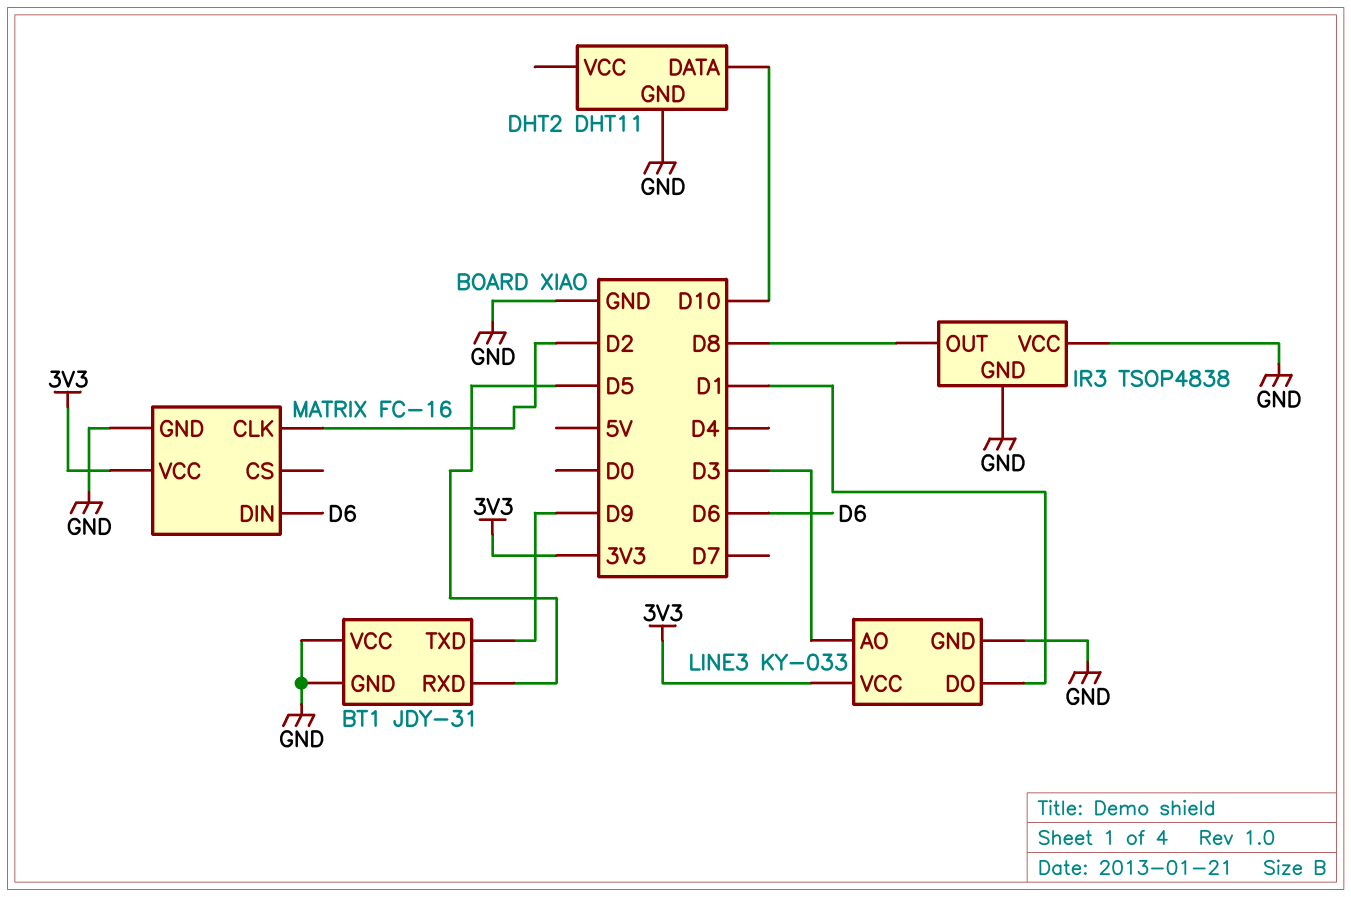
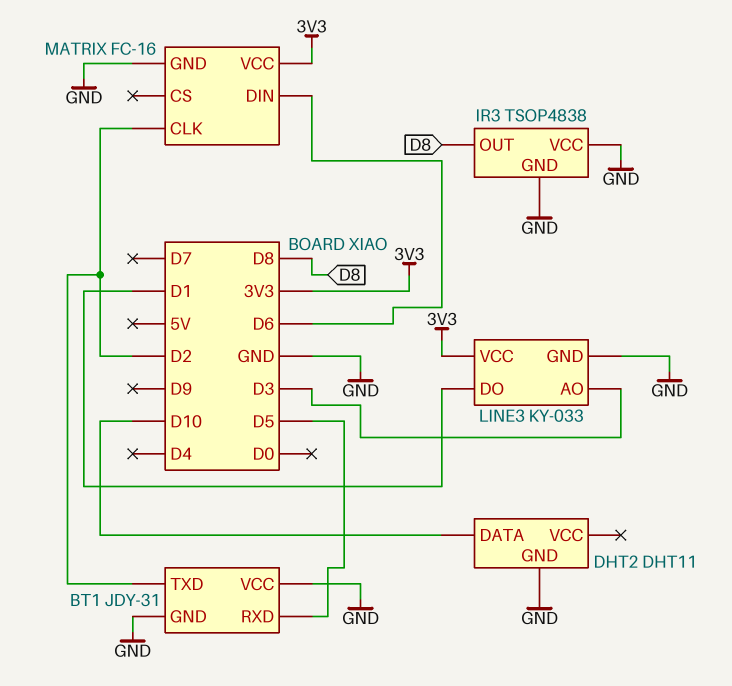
BT1 pin TXD: D9 -> D2

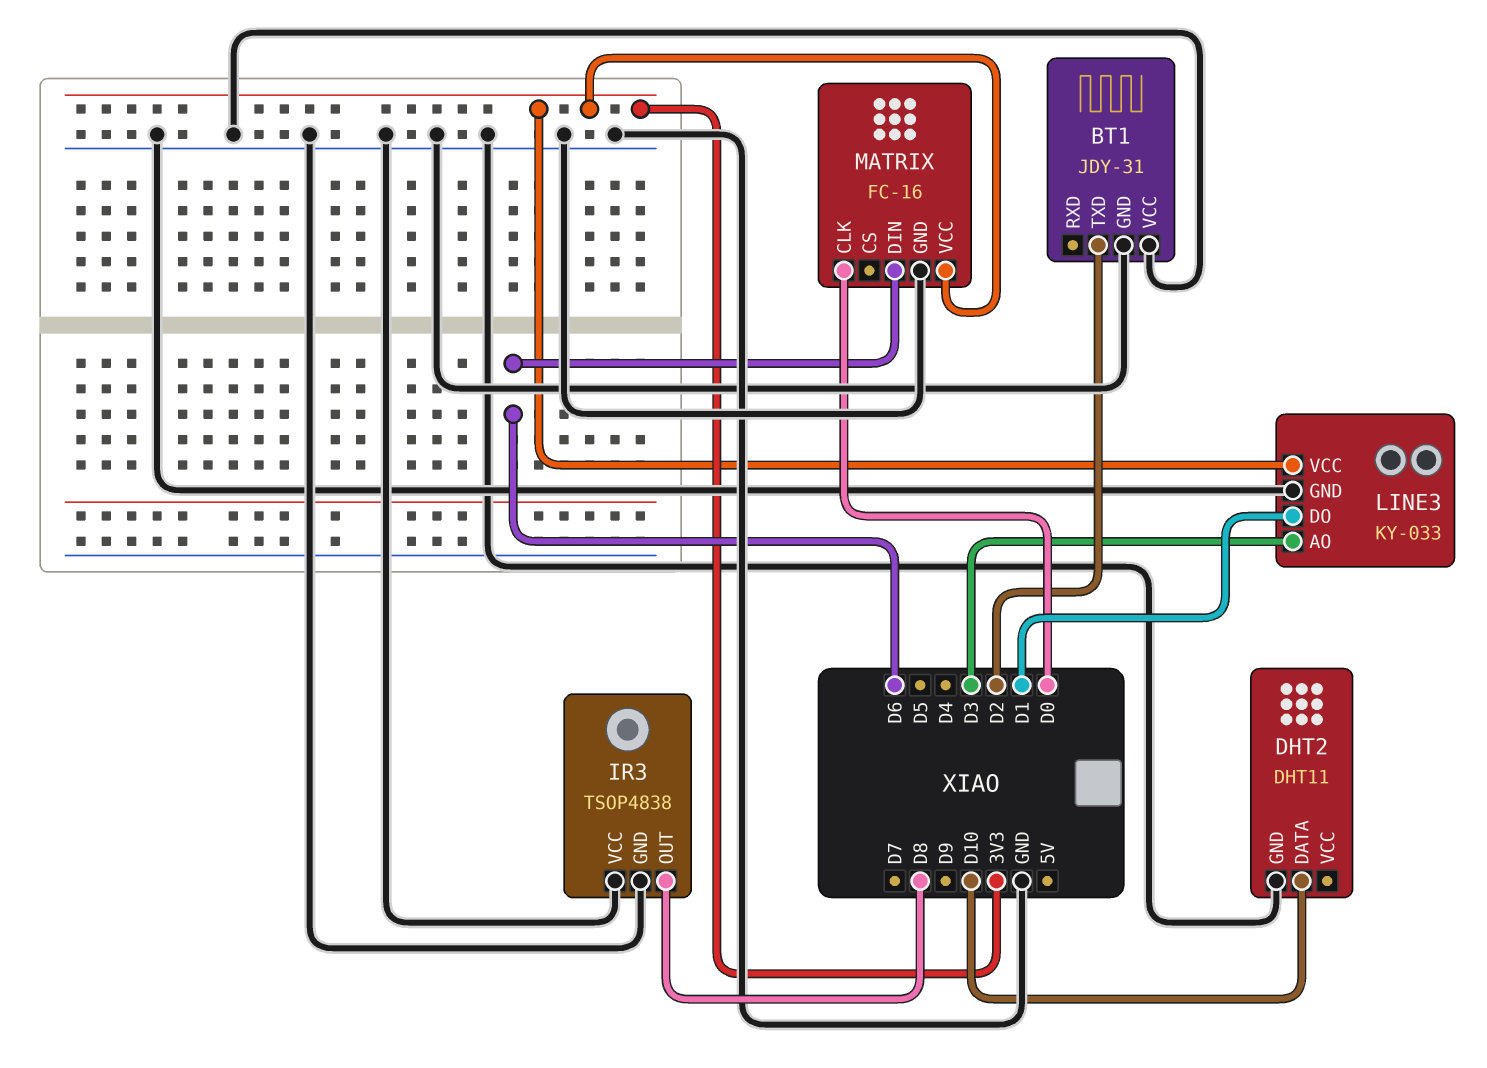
BT1 pin RXD: D5 -> none
MATRIX pin CLK: D2 -> D0

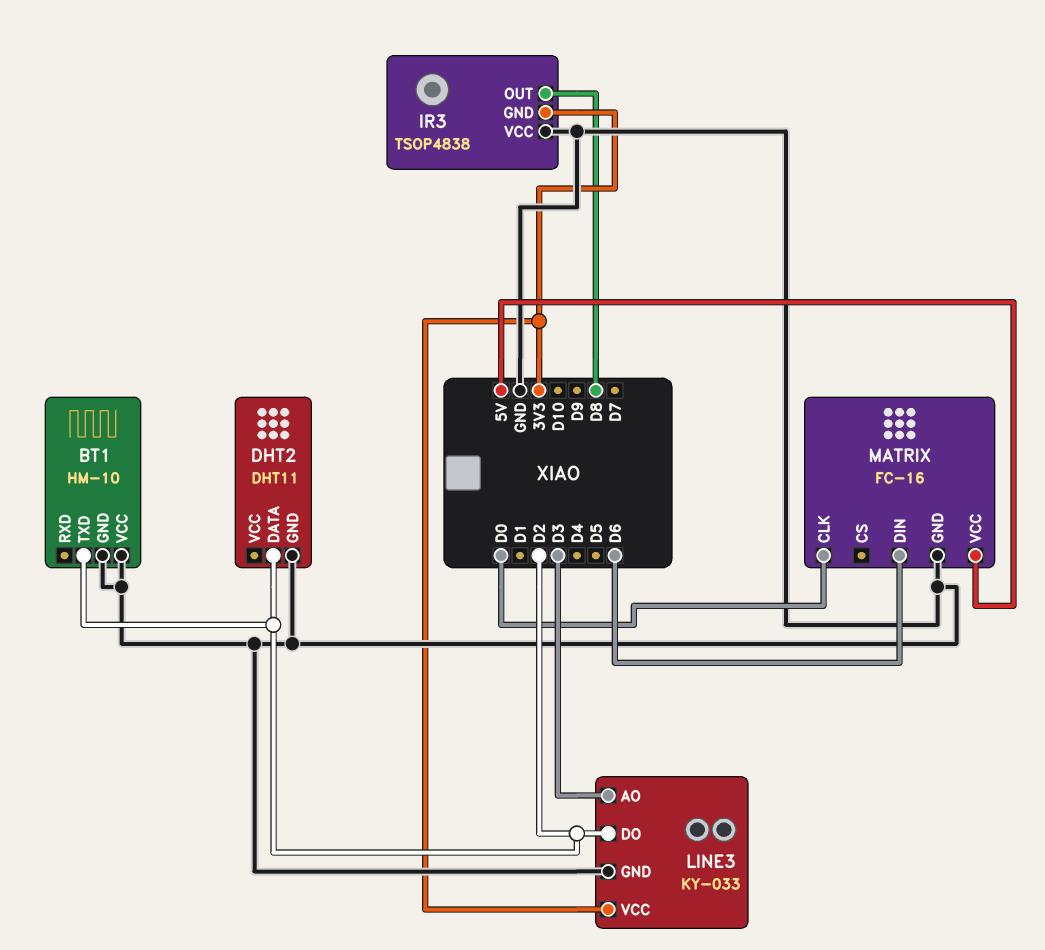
BT1: JDY-31 -> HM-10
DHT2 pin DATA: D10 -> D2
IR3 pin GND: GND -> 3V3
LINE3 pin DO: D1 -> D2
MATRIX pin VCC: 3V3 -> 5V

